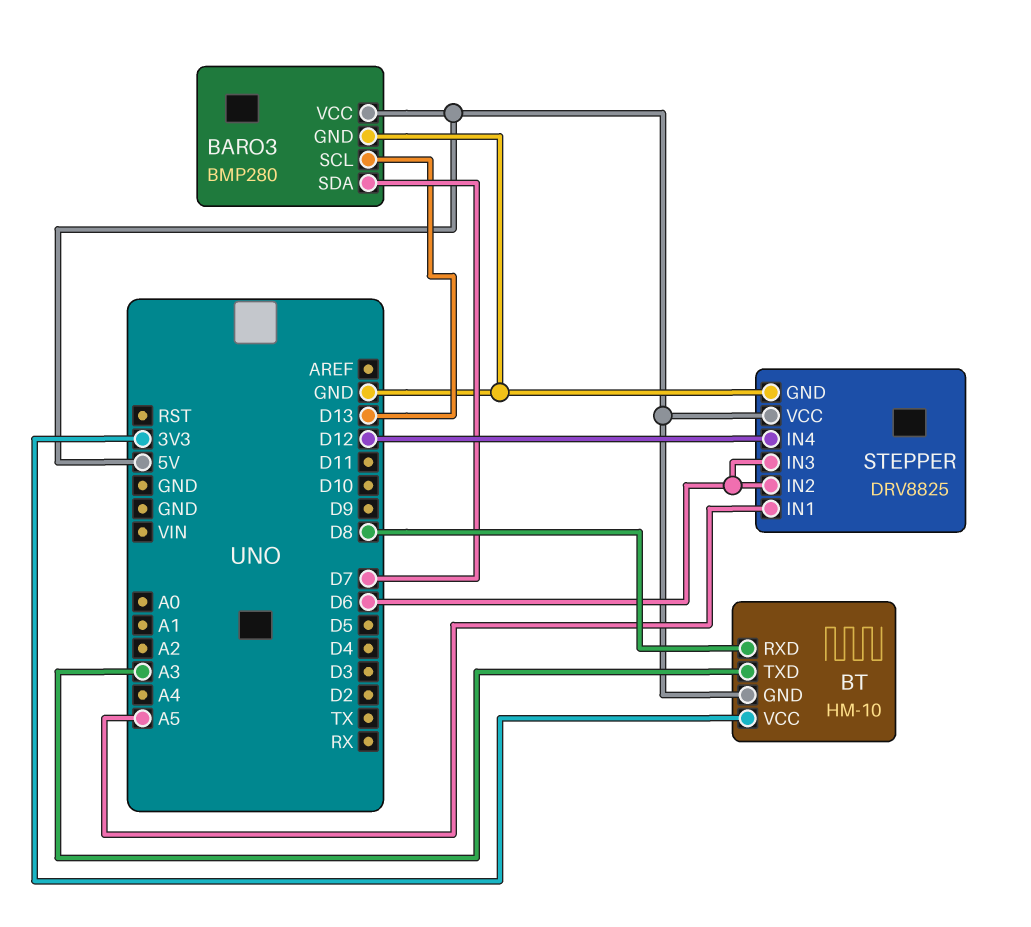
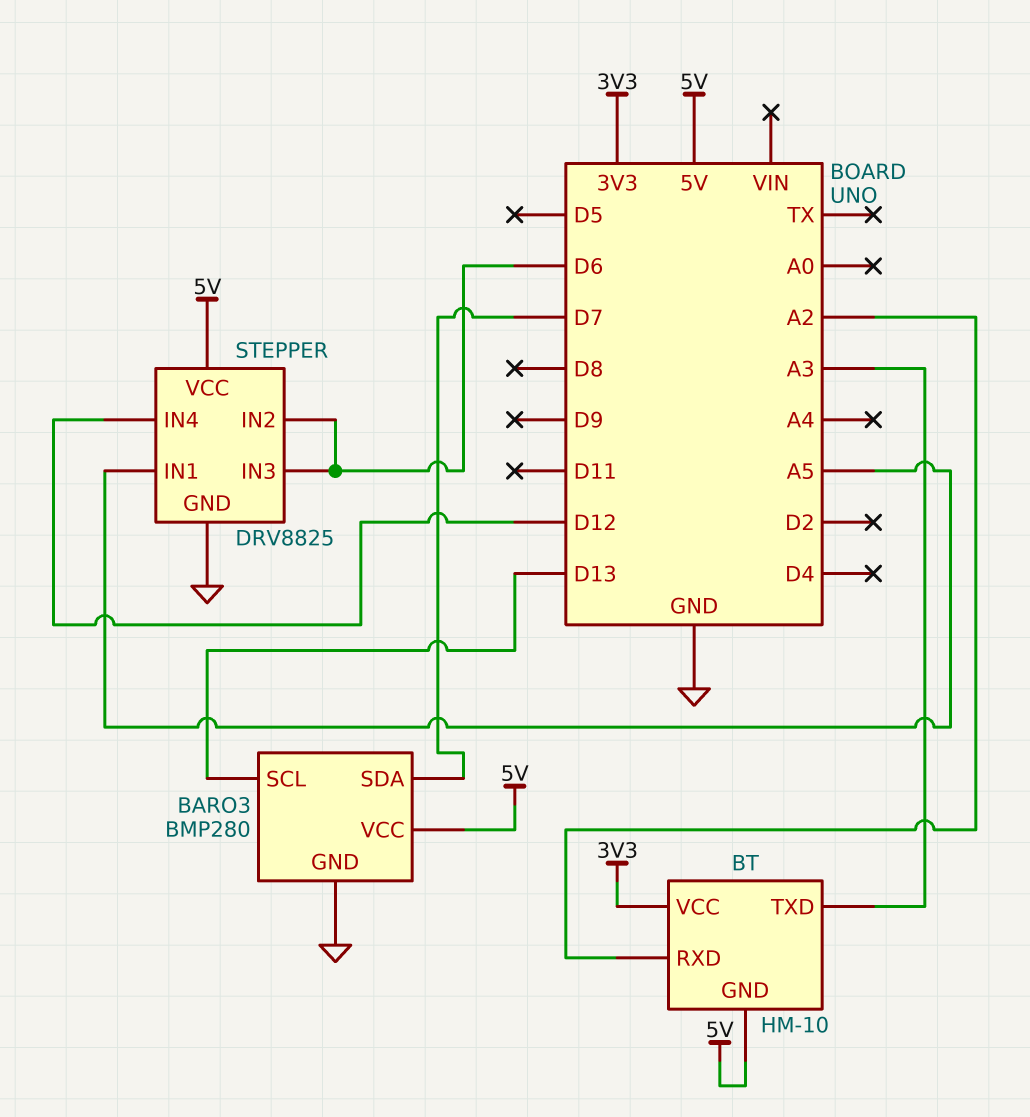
BT pin RXD: D8 -> A2

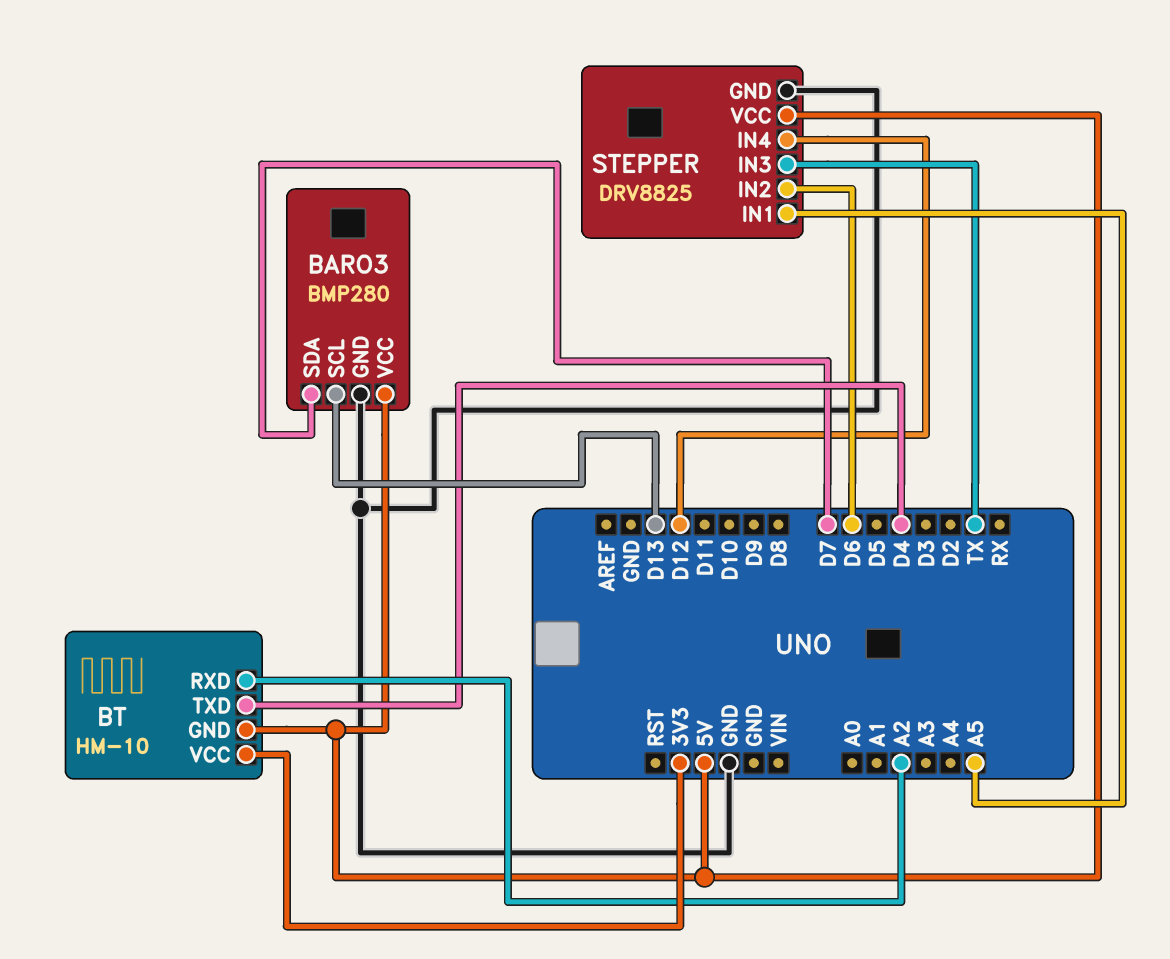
BT pin TXD: A3 -> D4
STEPPER pin IN3: D6 -> TX

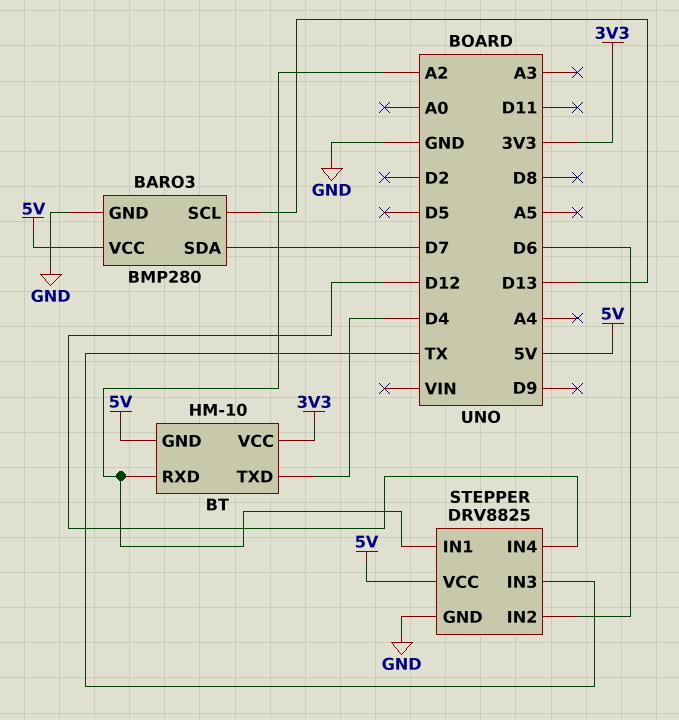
STEPPER pin IN1: A5 -> A2

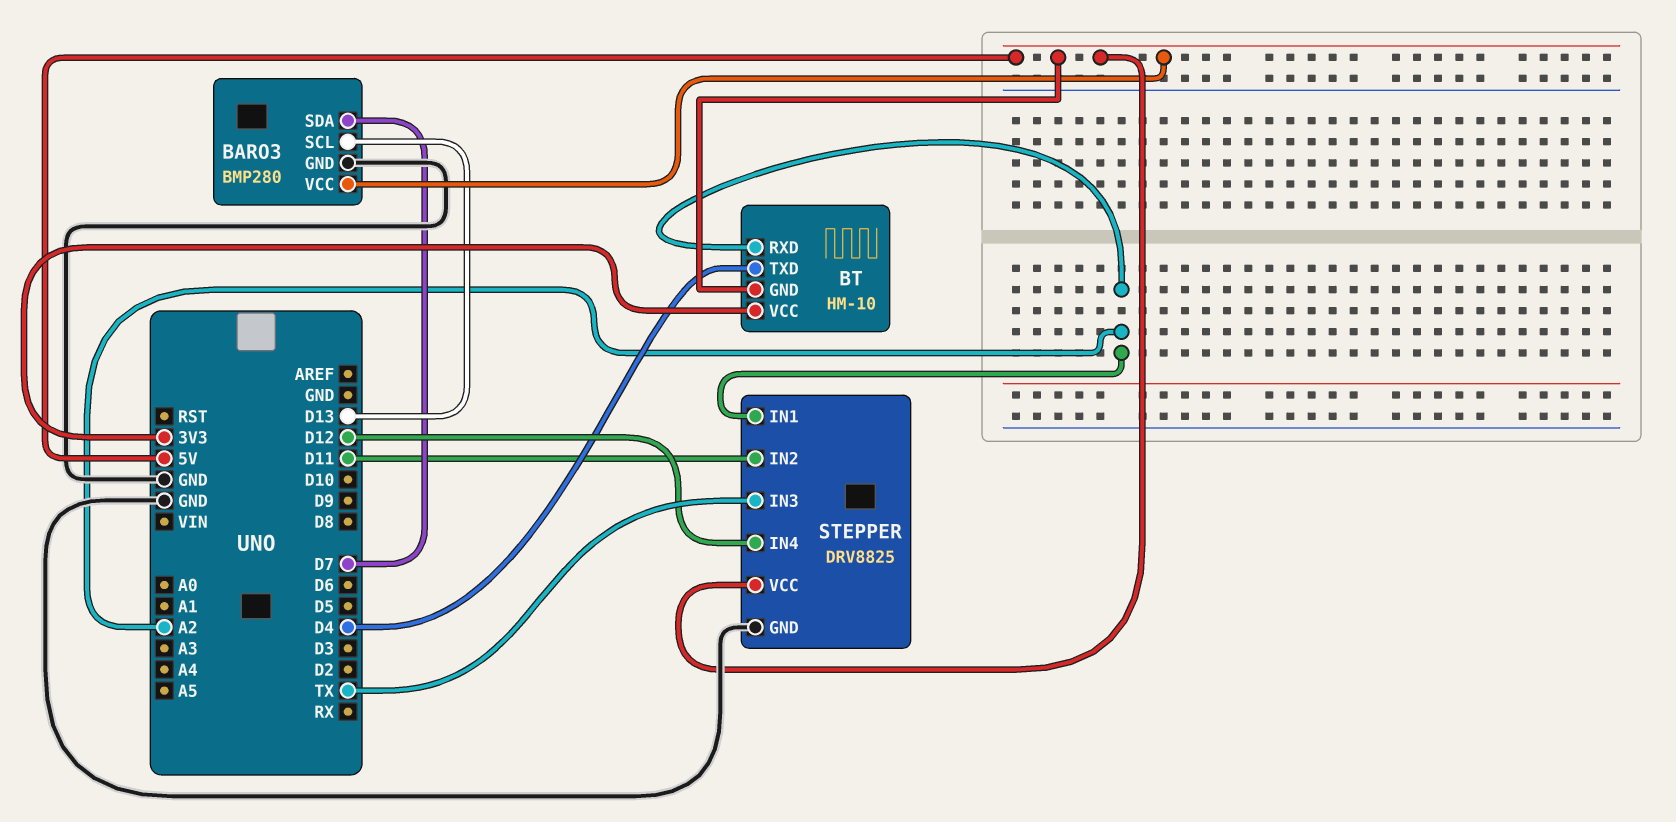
STEPPER pin IN2: D6 -> D11

